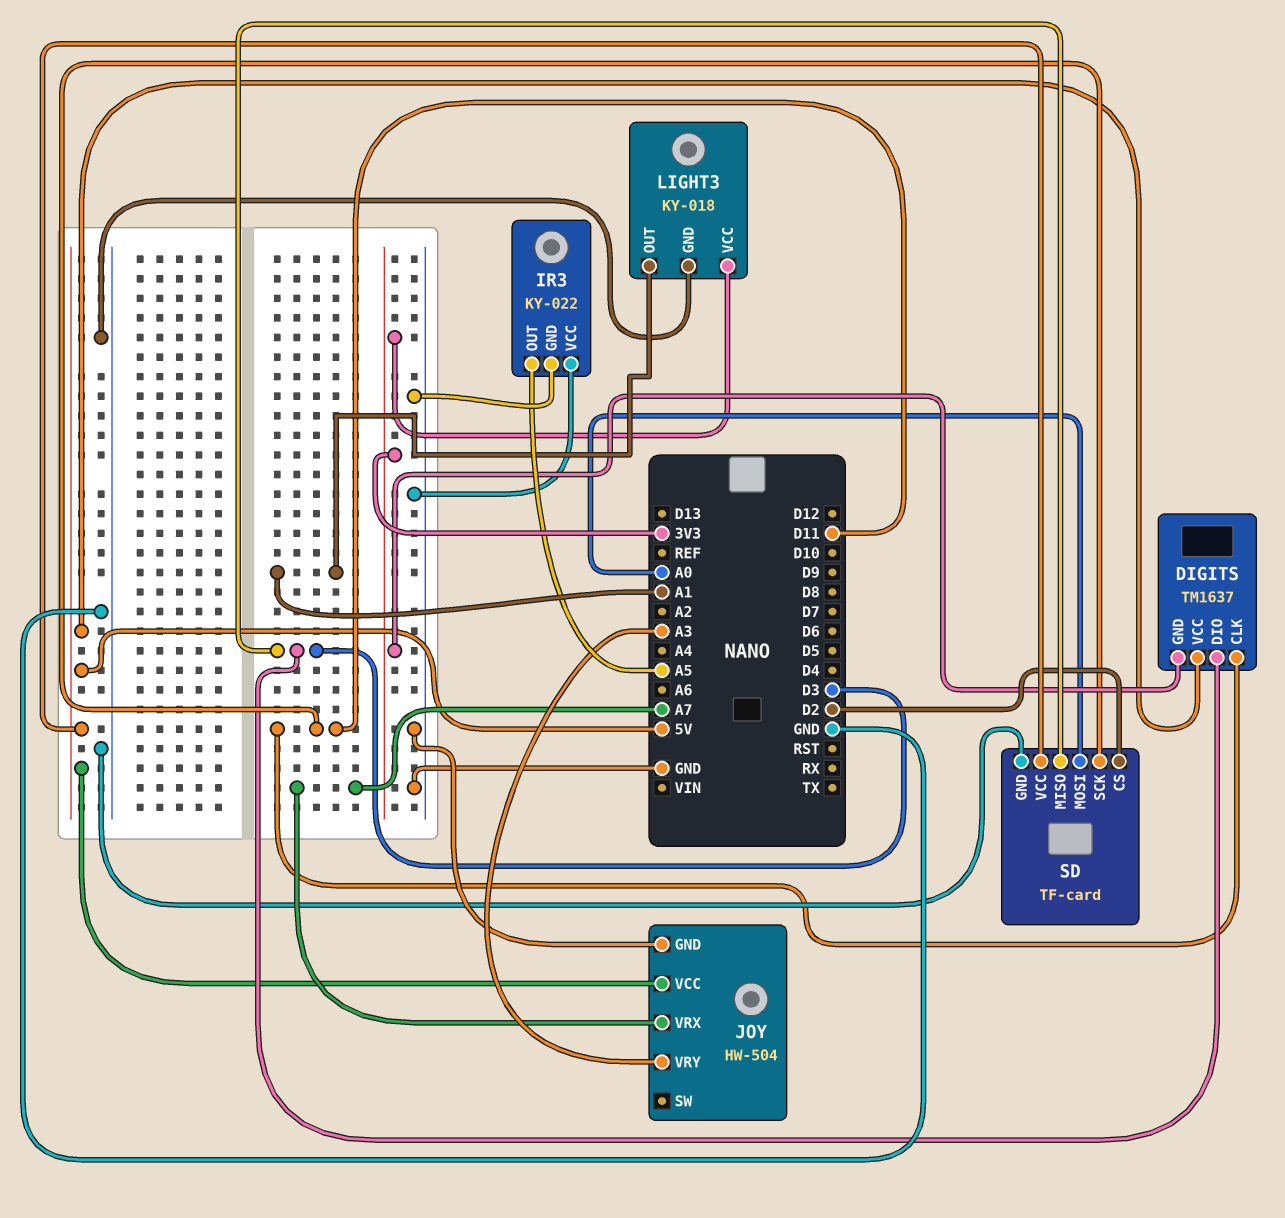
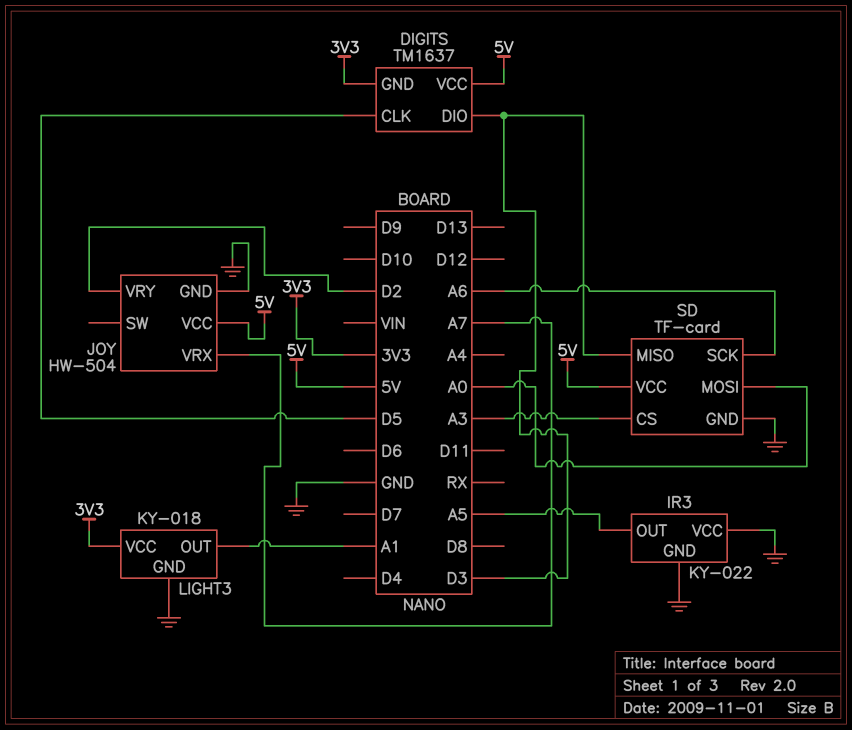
DIGITS pin CLK: D11 -> D5
JOY pin VRY: A3 -> D2
SD pin CS: D2 -> A3
SD pin SCK: D11 -> A6

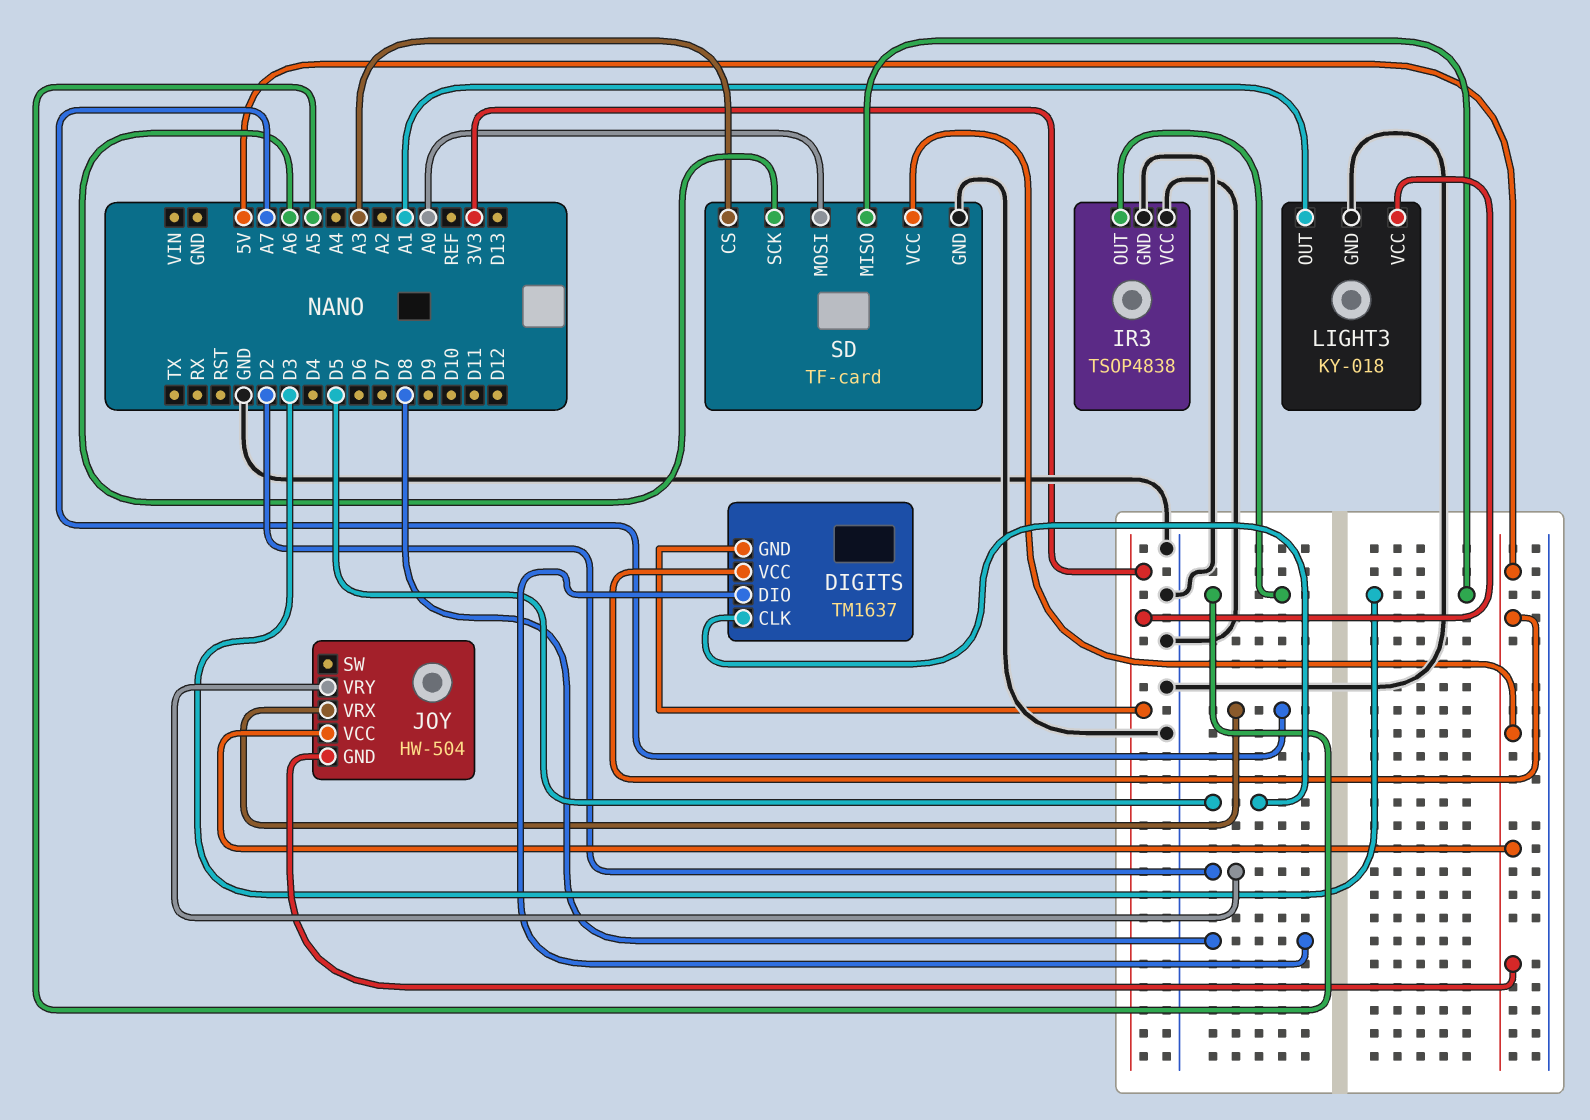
DIGITS pin DIO: D3 -> D8
IR3: KY-022 -> TSOP4838
JOY pin GND: GND -> 5V

